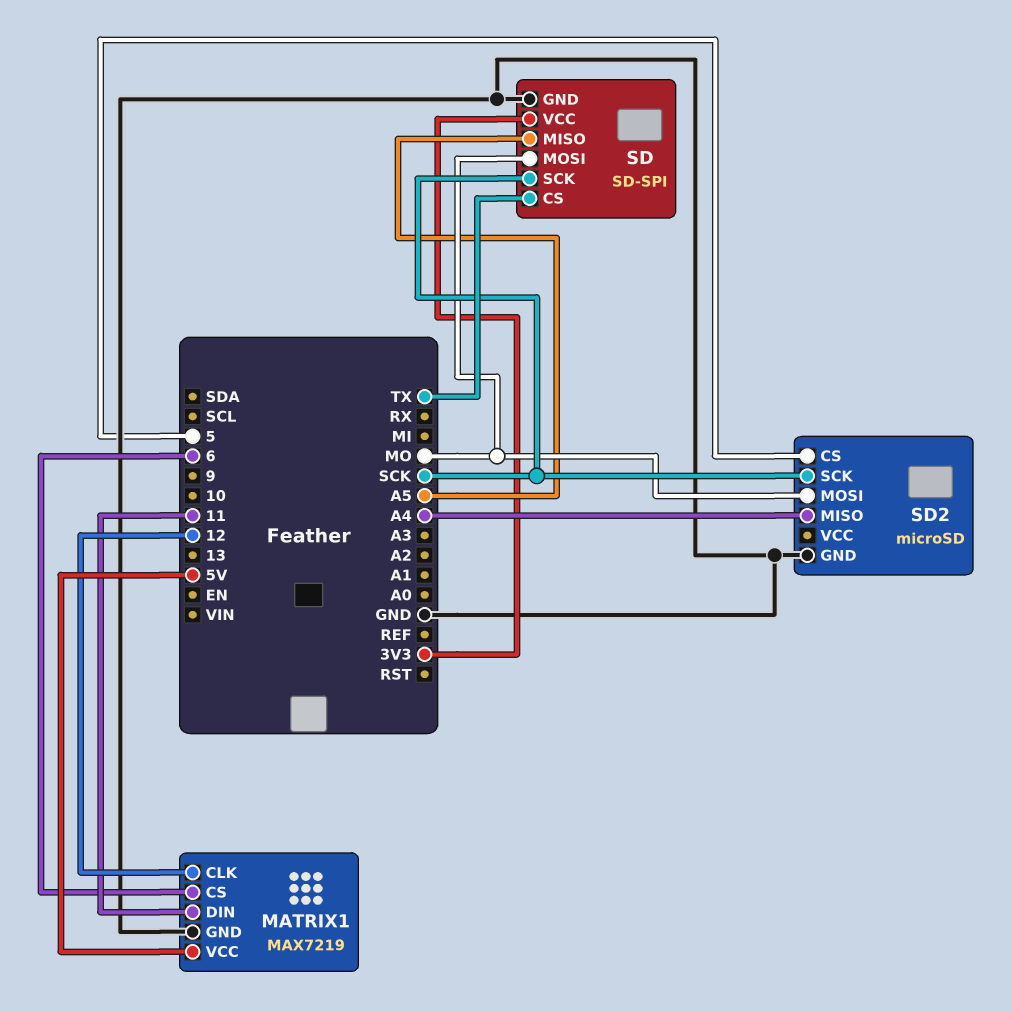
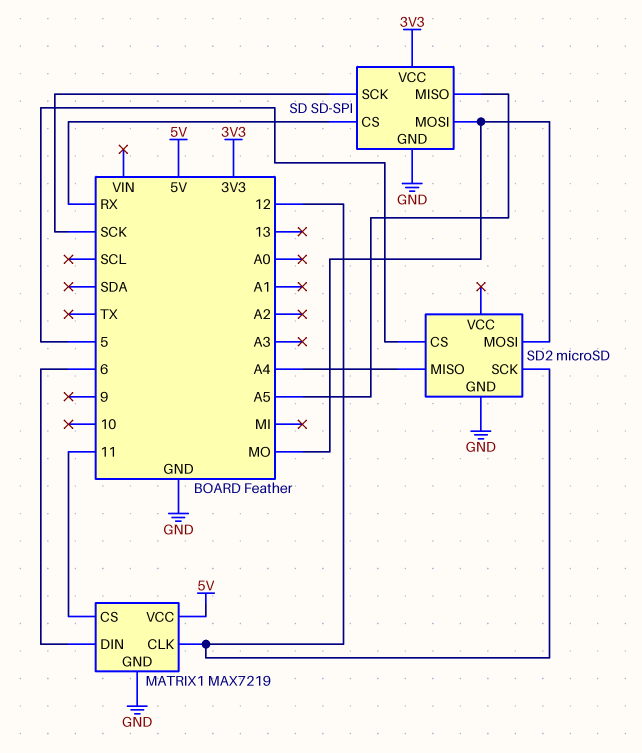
MATRIX1 pin CS: 6 -> 11
MATRIX1 pin DIN: 11 -> 6
SD pin CS: TX -> RX
SD2 pin SCK: SCK -> 12

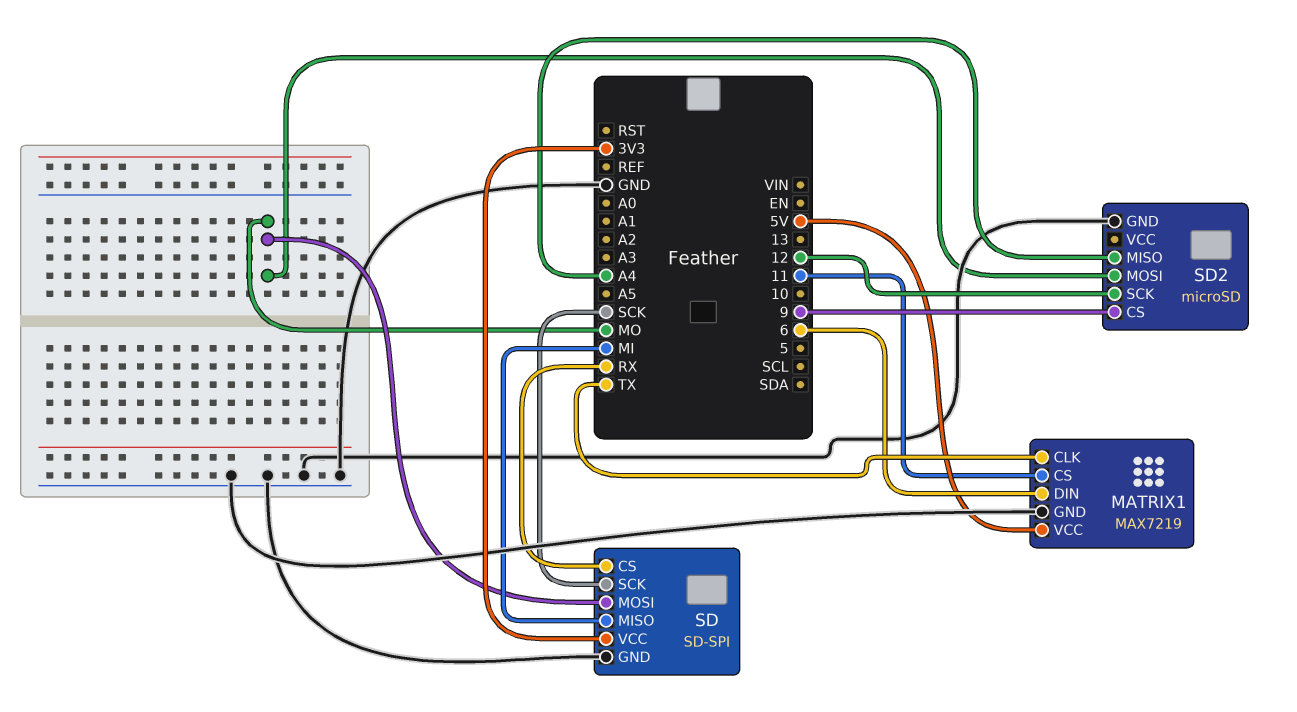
MATRIX1 pin CLK: 12 -> TX
SD pin MISO: A5 -> MI
SD2 pin CS: 5 -> 9

